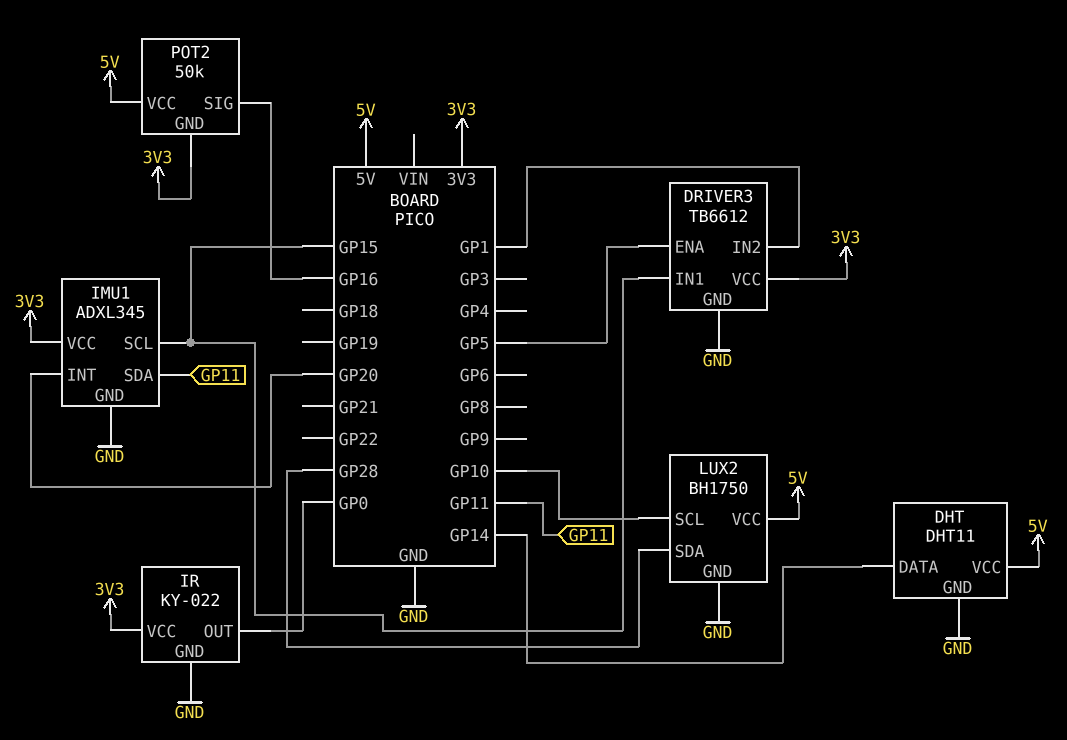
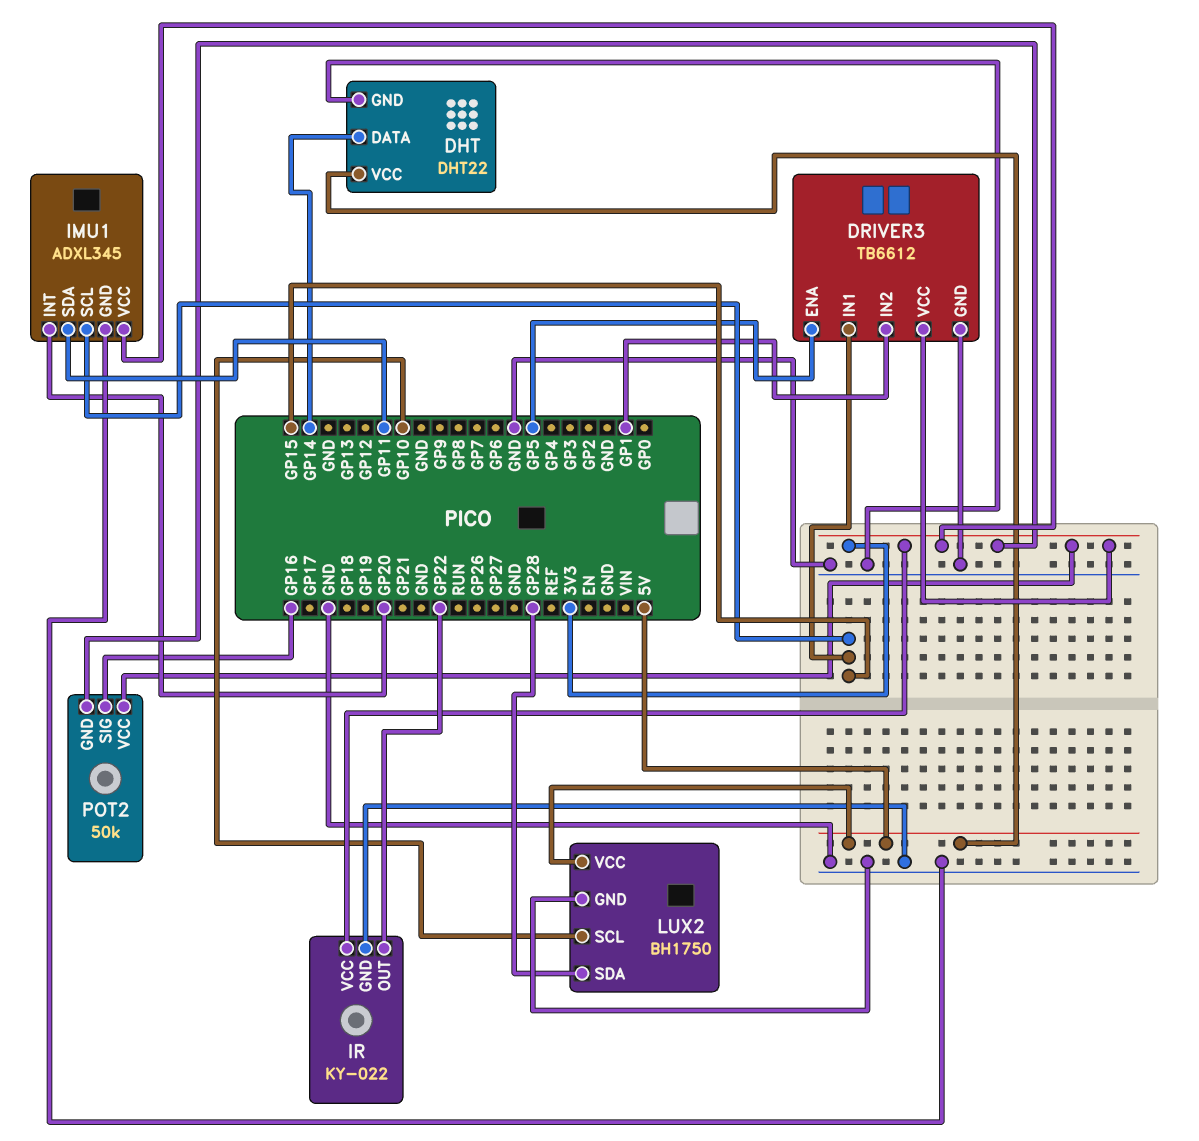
DHT: DHT11 -> DHT22
IR pin OUT: GP0 -> GP22
POT2 pin VCC: 5V -> 3V3

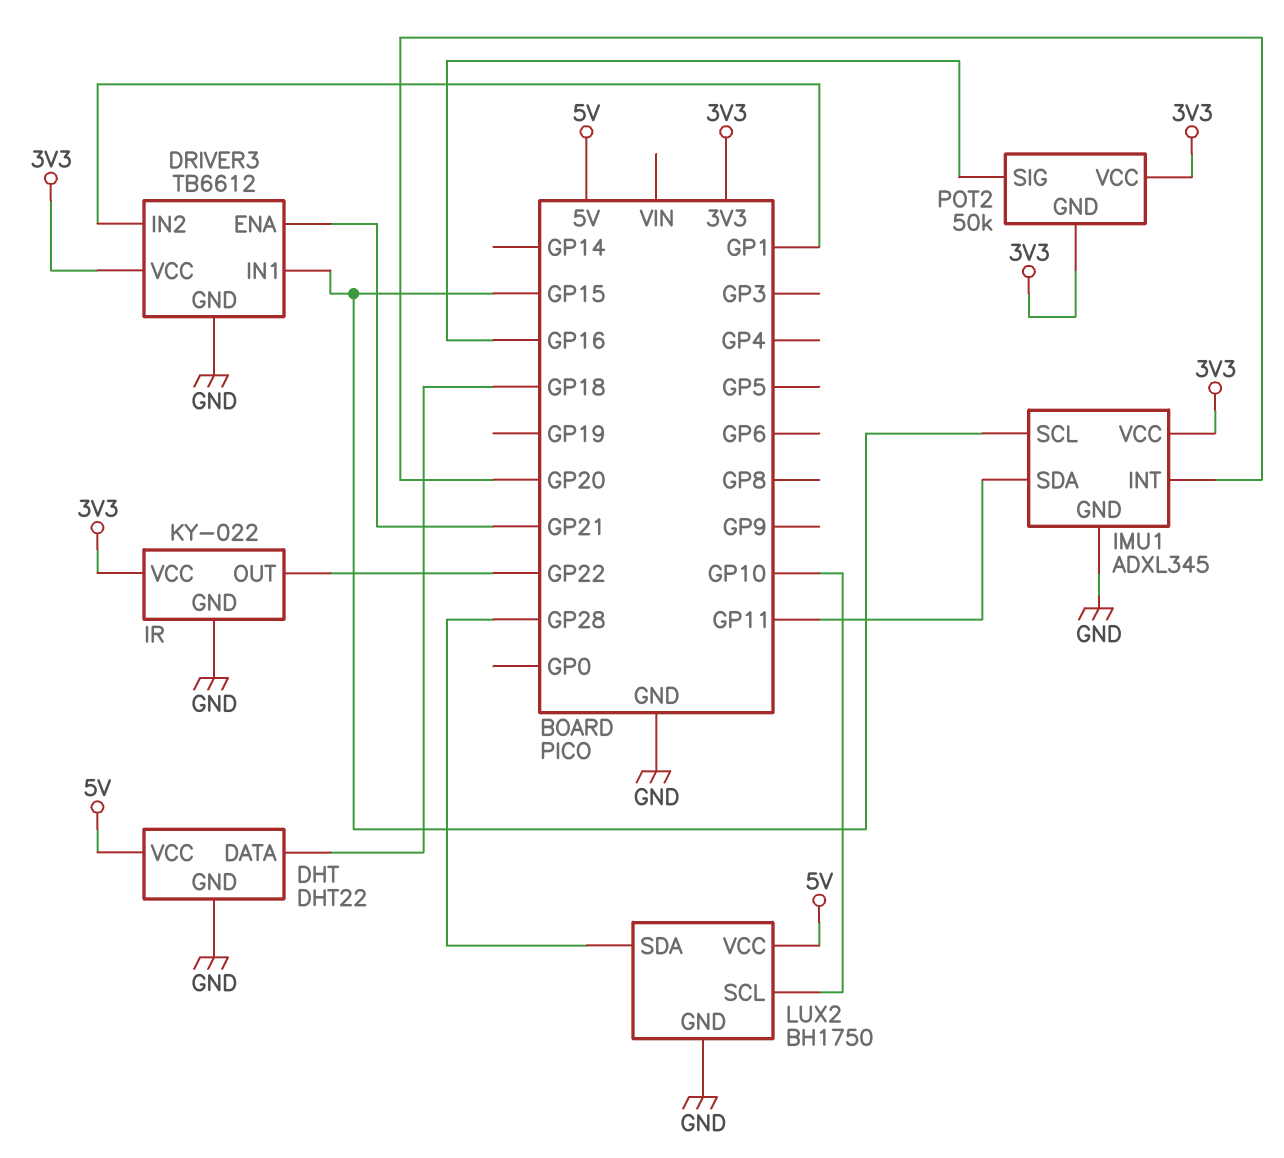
DHT pin DATA: GP14 -> GP18
DRIVER3 pin ENA: GP5 -> GP21

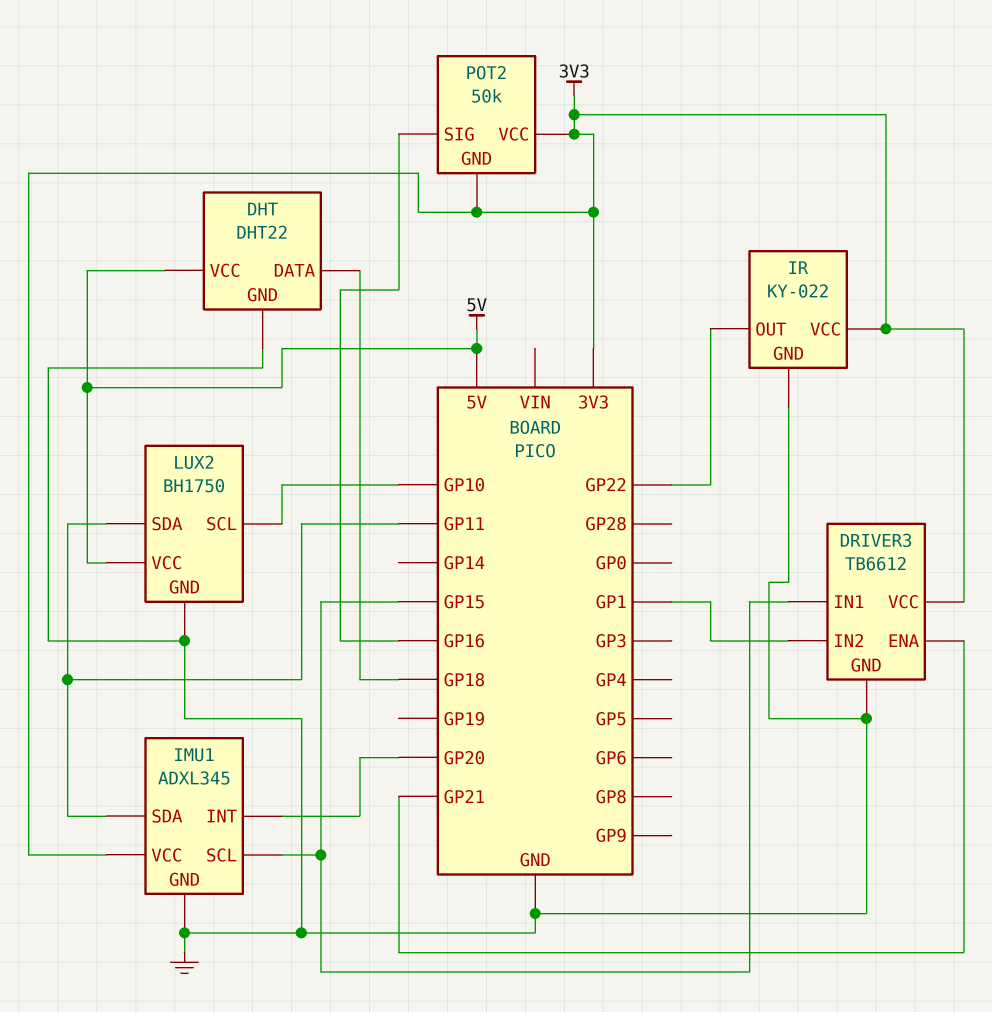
LUX2 pin SDA: GP28 -> GP11

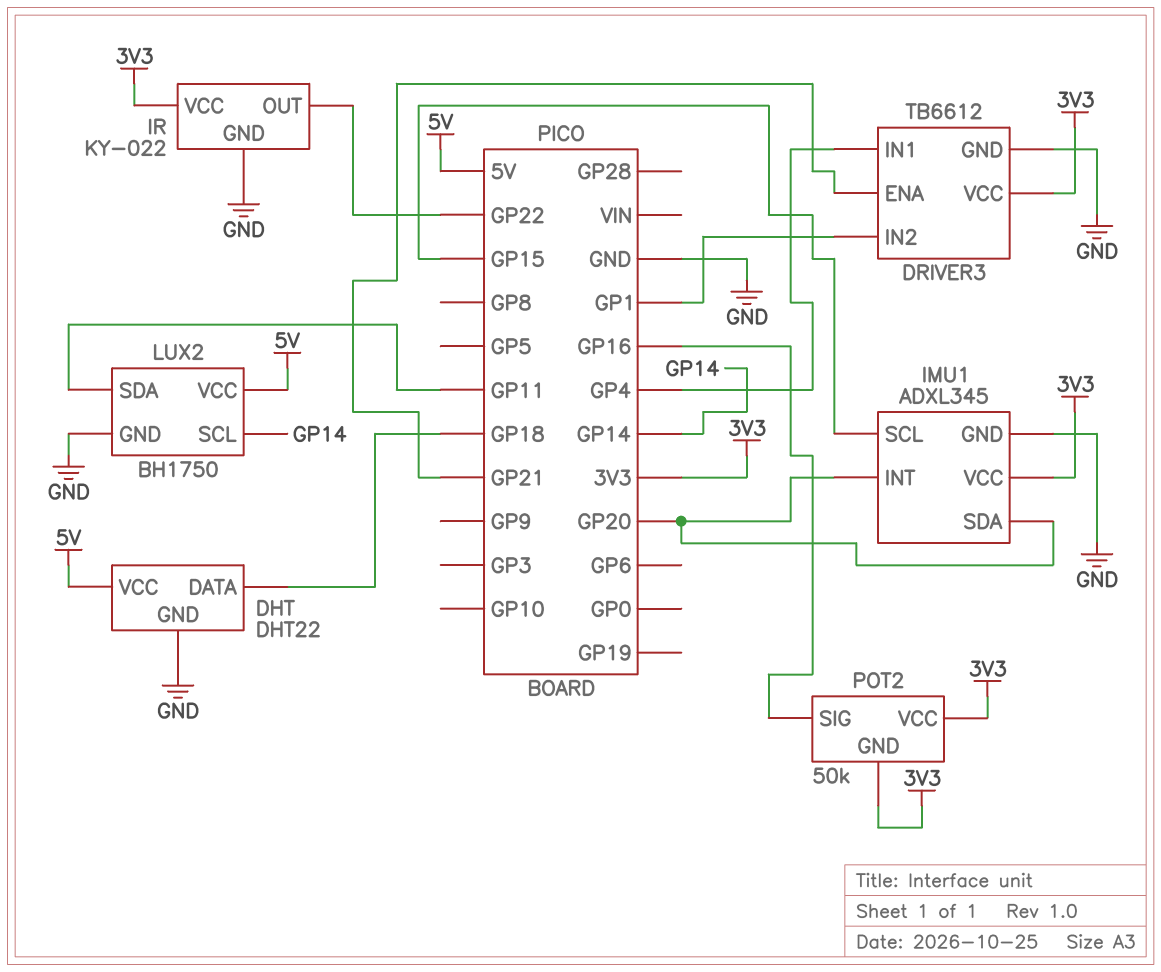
DRIVER3 pin IN1: GP15 -> GP4
IMU1 pin SDA: GP11 -> GP20
LUX2 pin SCL: GP10 -> GP14

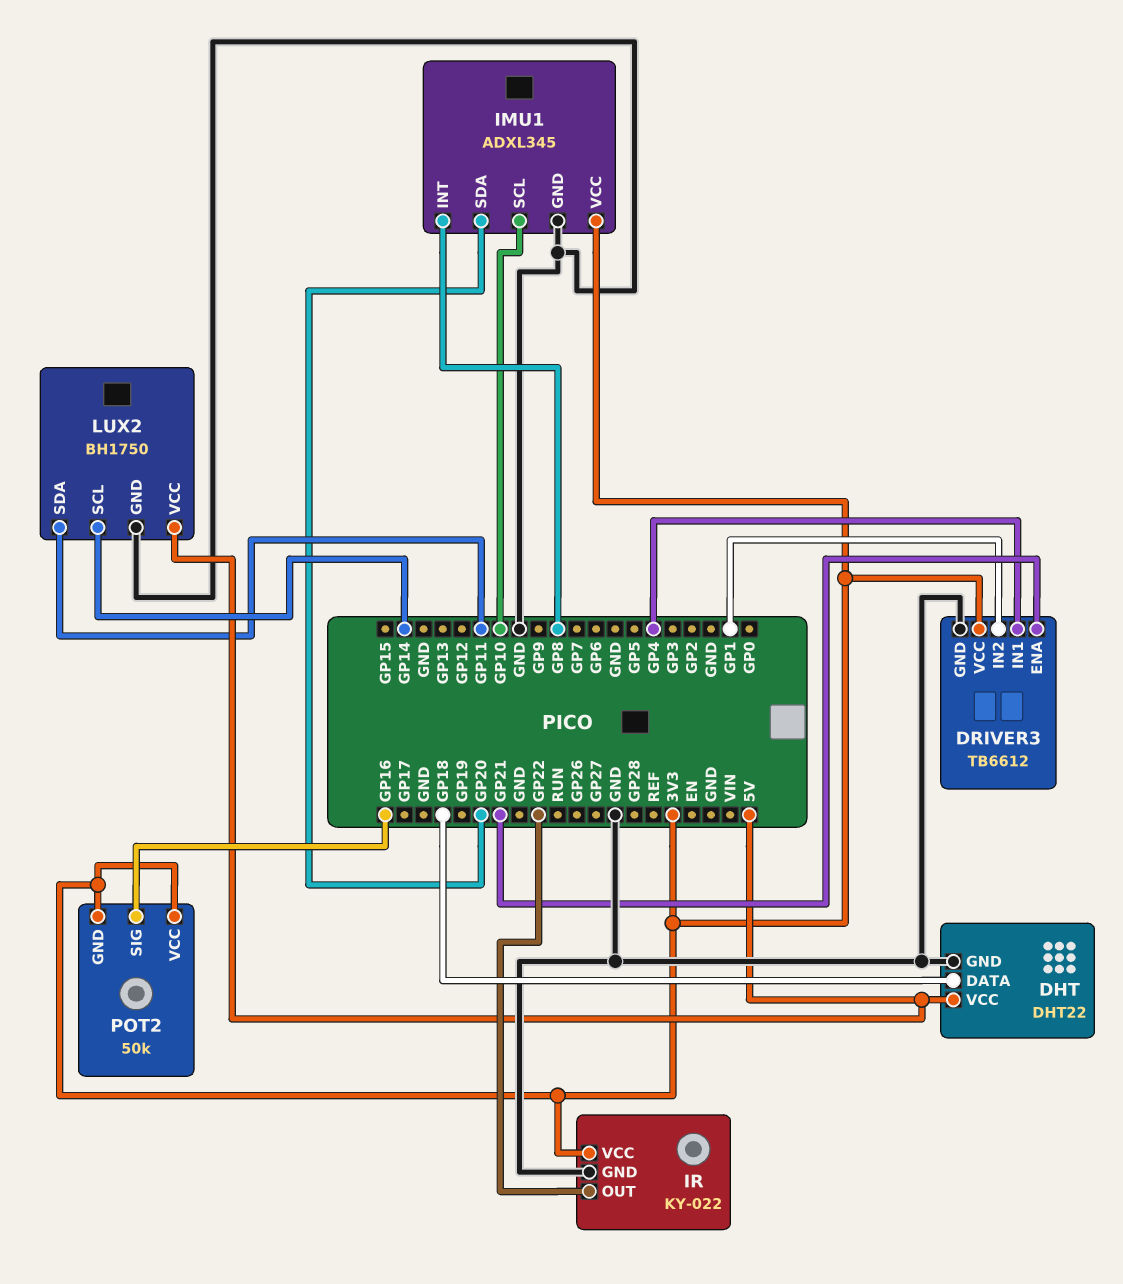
IMU1 pin INT: GP20 -> GP8
IMU1 pin SCL: GP15 -> GP10

